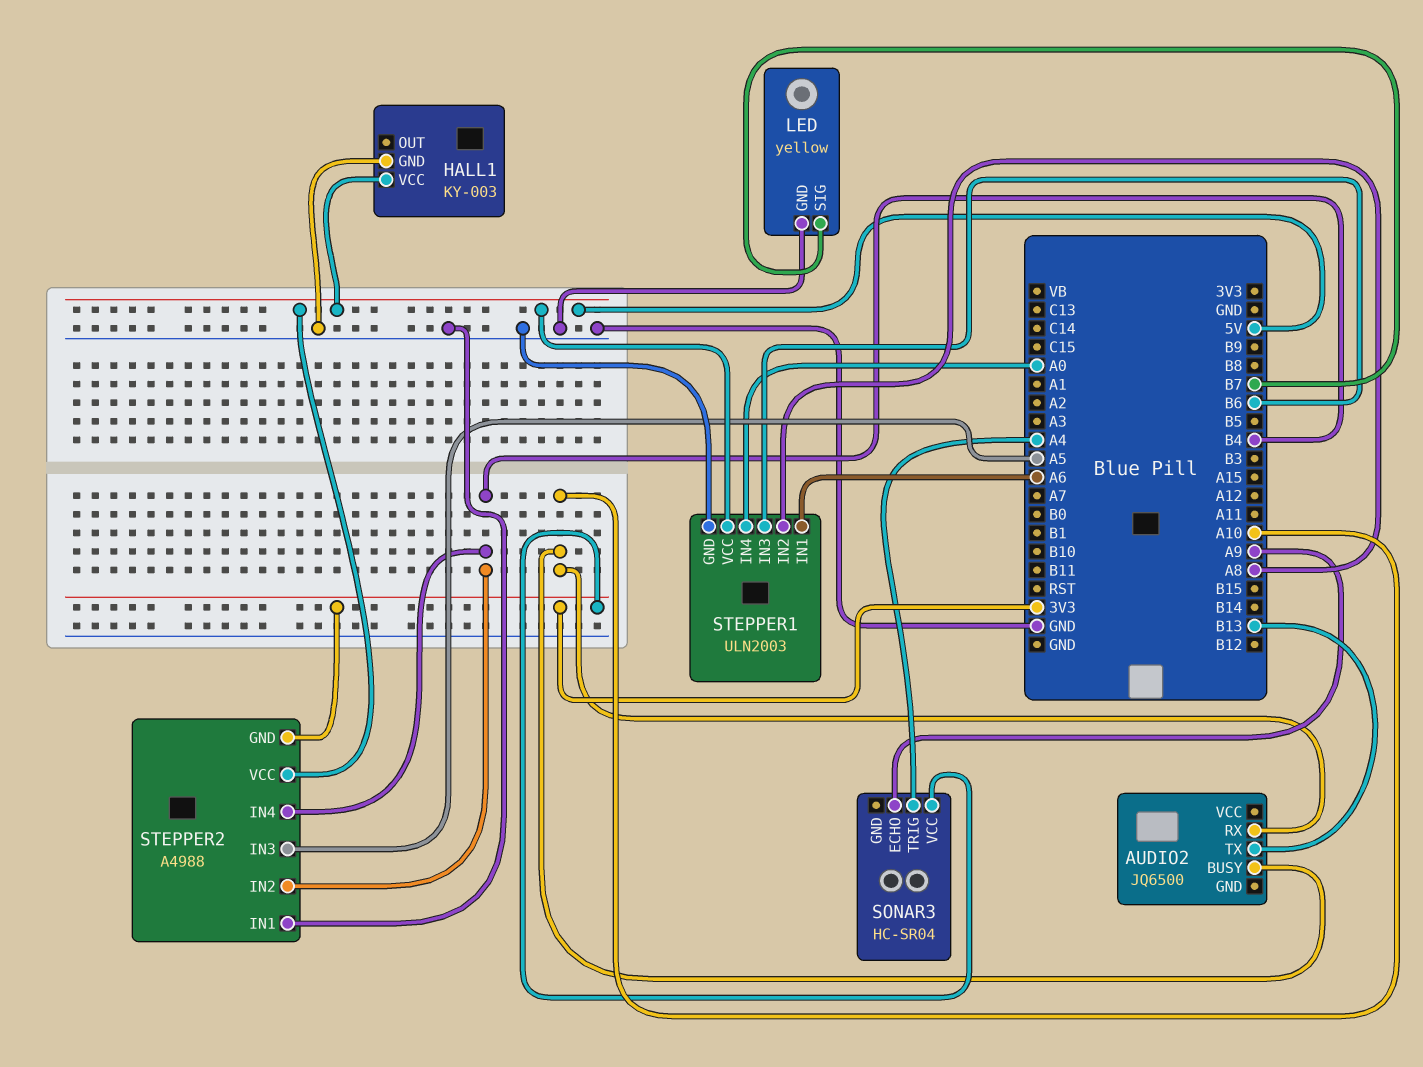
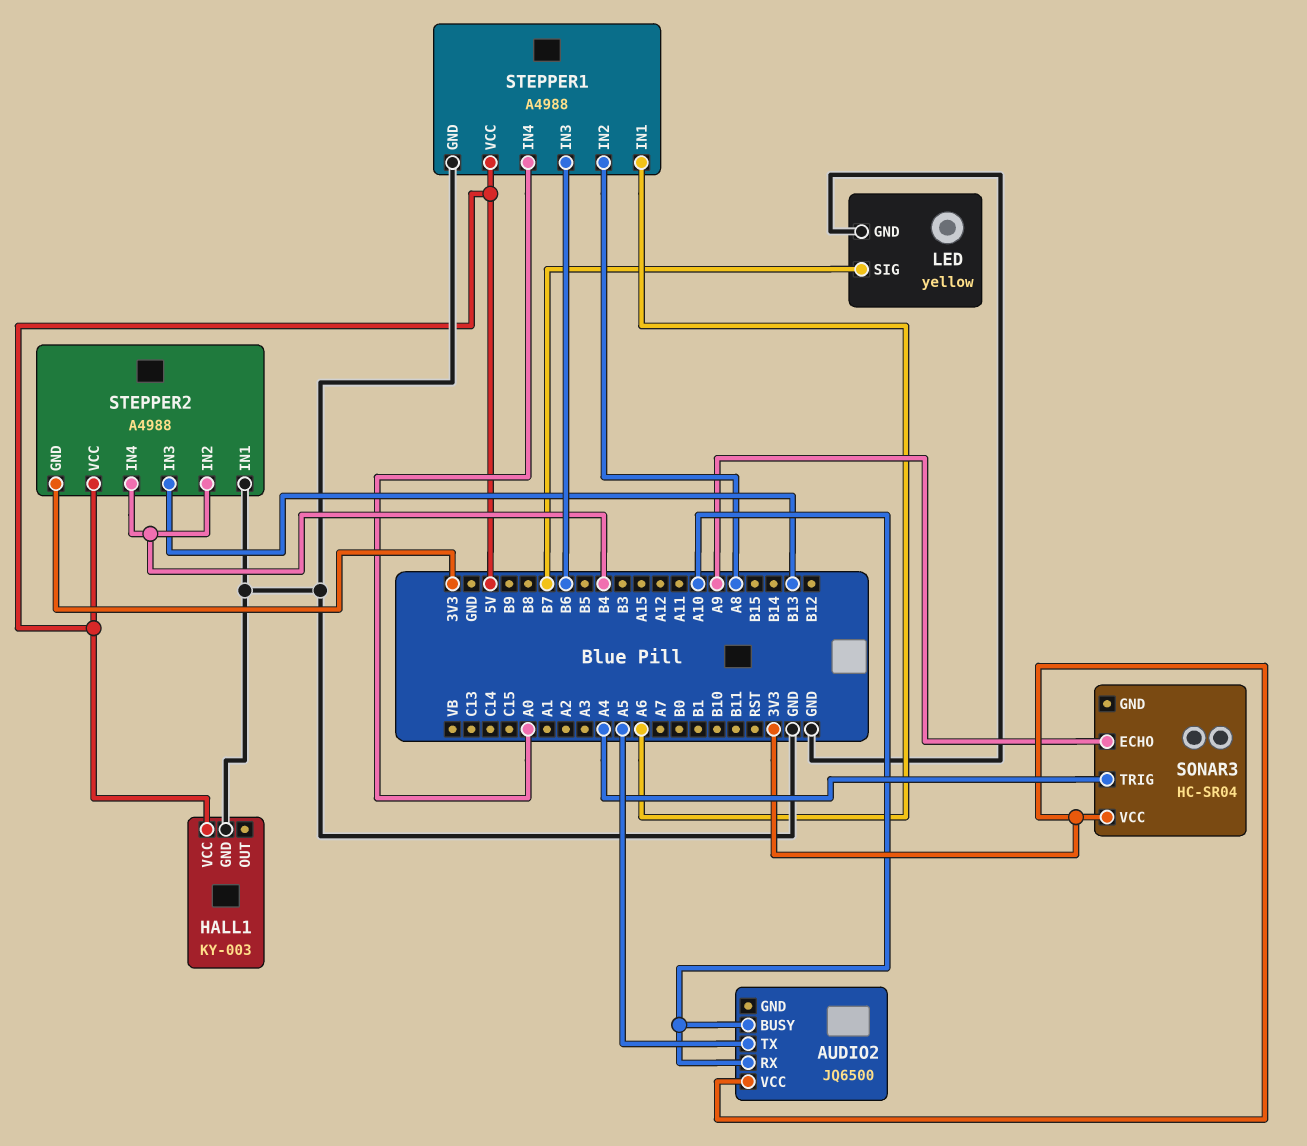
AUDIO2 pin TX: B13 -> A5
AUDIO2 pin VCC: none -> 3V3
STEPPER1: ULN2003 -> A4988
STEPPER2 pin IN3: A5 -> B13

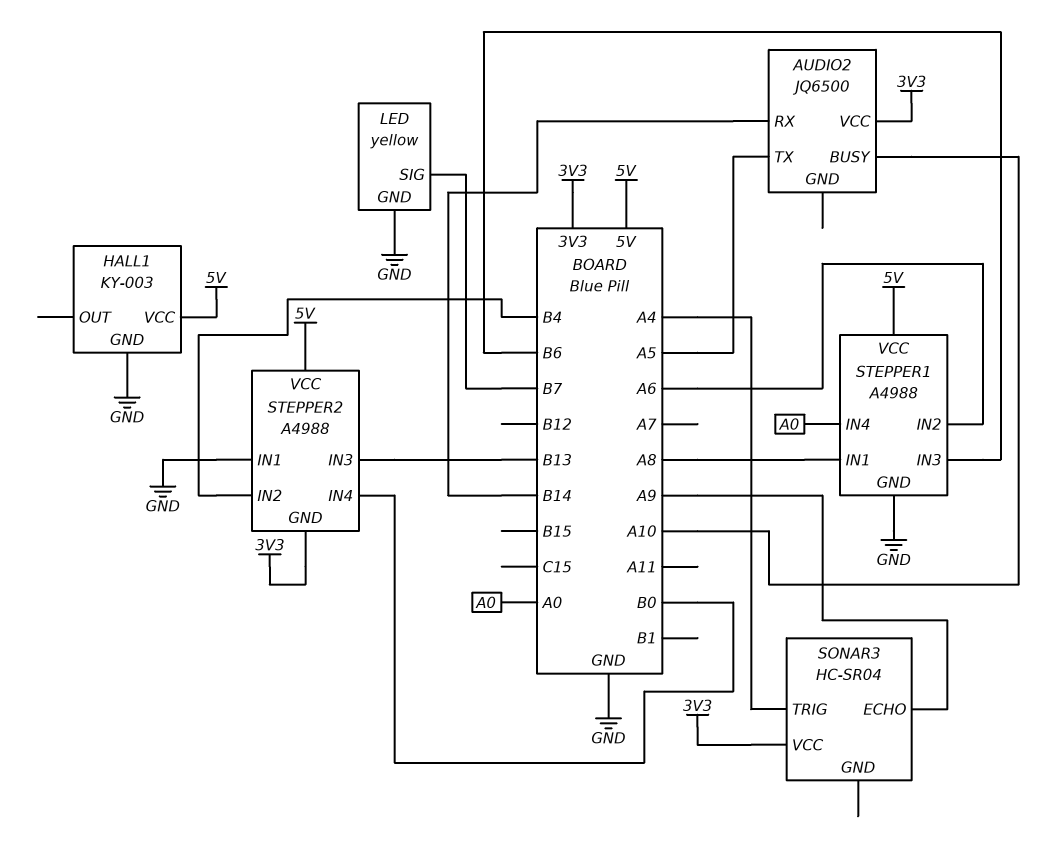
AUDIO2 pin RX: A10 -> B14
STEPPER1 pin IN1: A6 -> A8
STEPPER1 pin IN2: A8 -> A6
STEPPER2 pin IN4: B4 -> B0

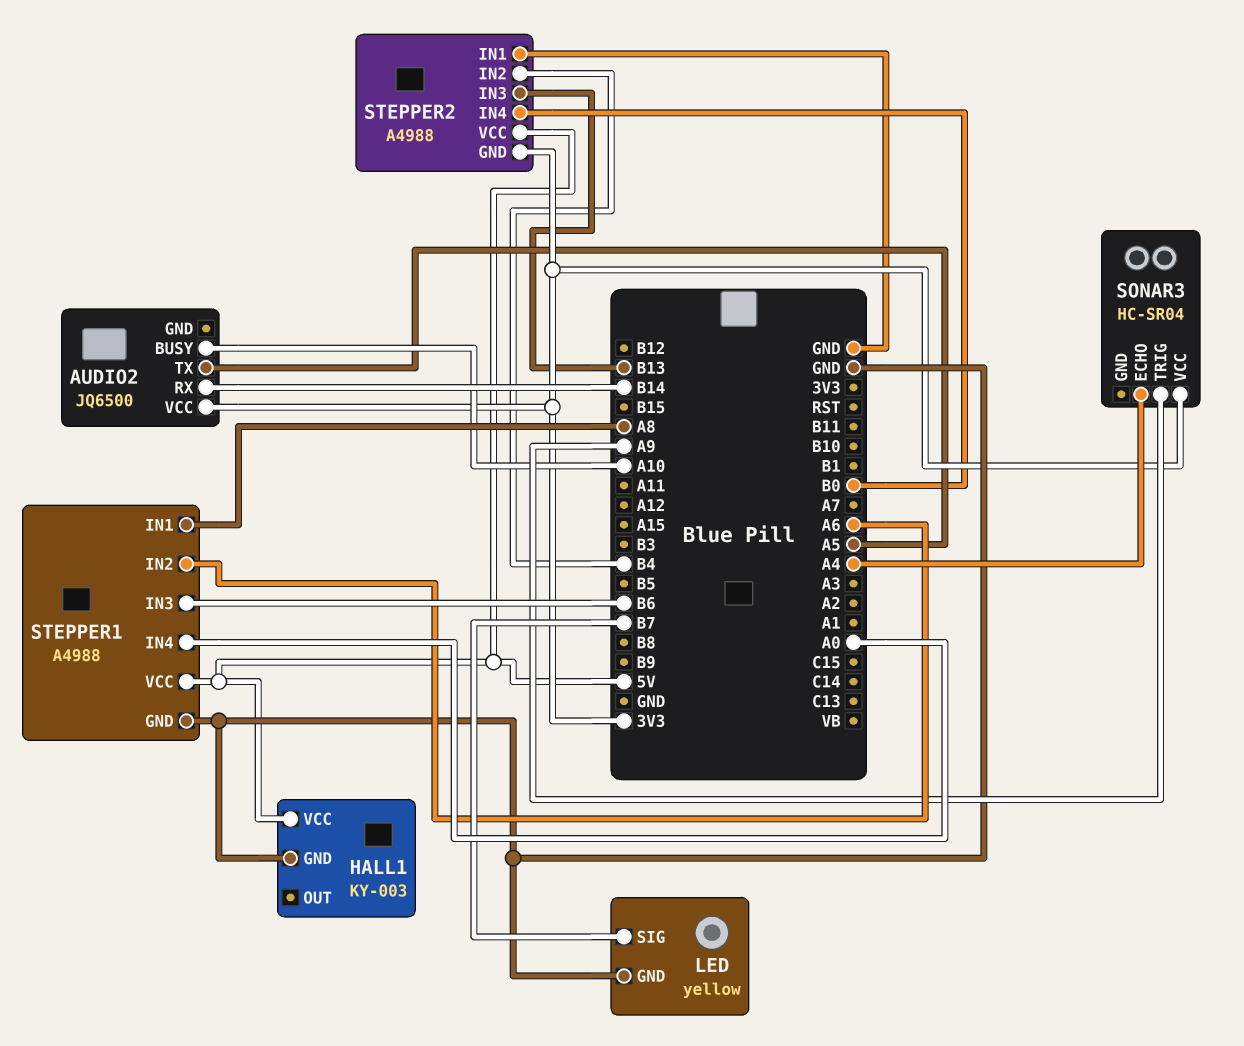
SONAR3 pin ECHO: A9 -> A4
SONAR3 pin TRIG: A4 -> A9

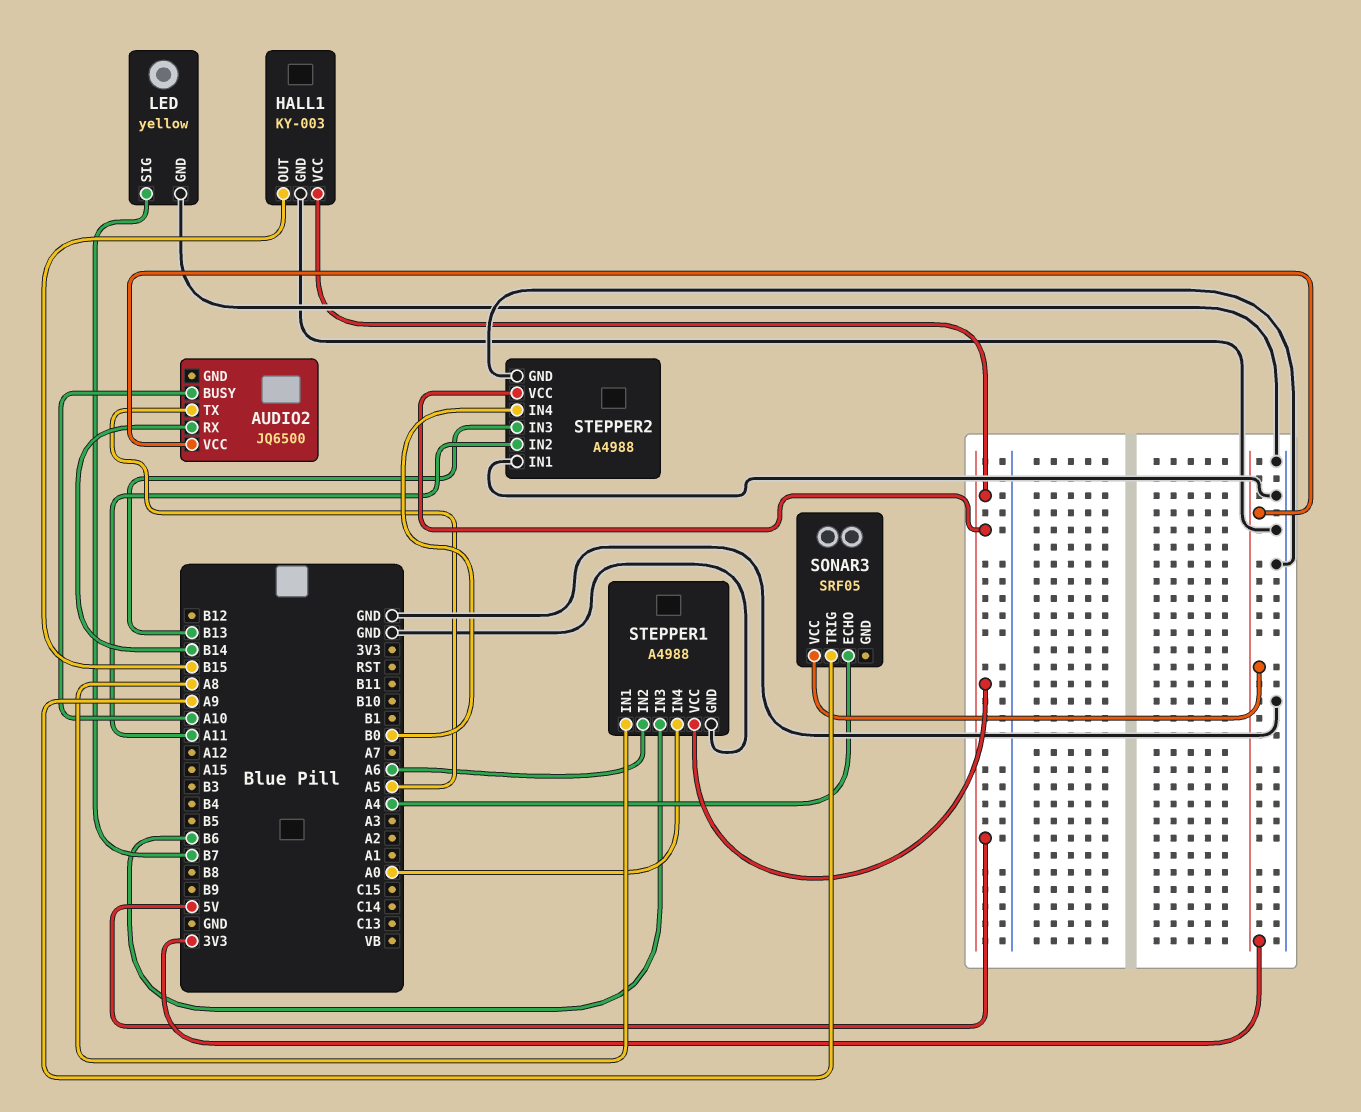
HALL1 pin OUT: none -> B15
SONAR3: HC-SR04 -> SRF05
STEPPER2 pin GND: 3V3 -> GND
STEPPER2 pin IN2: B4 -> A11

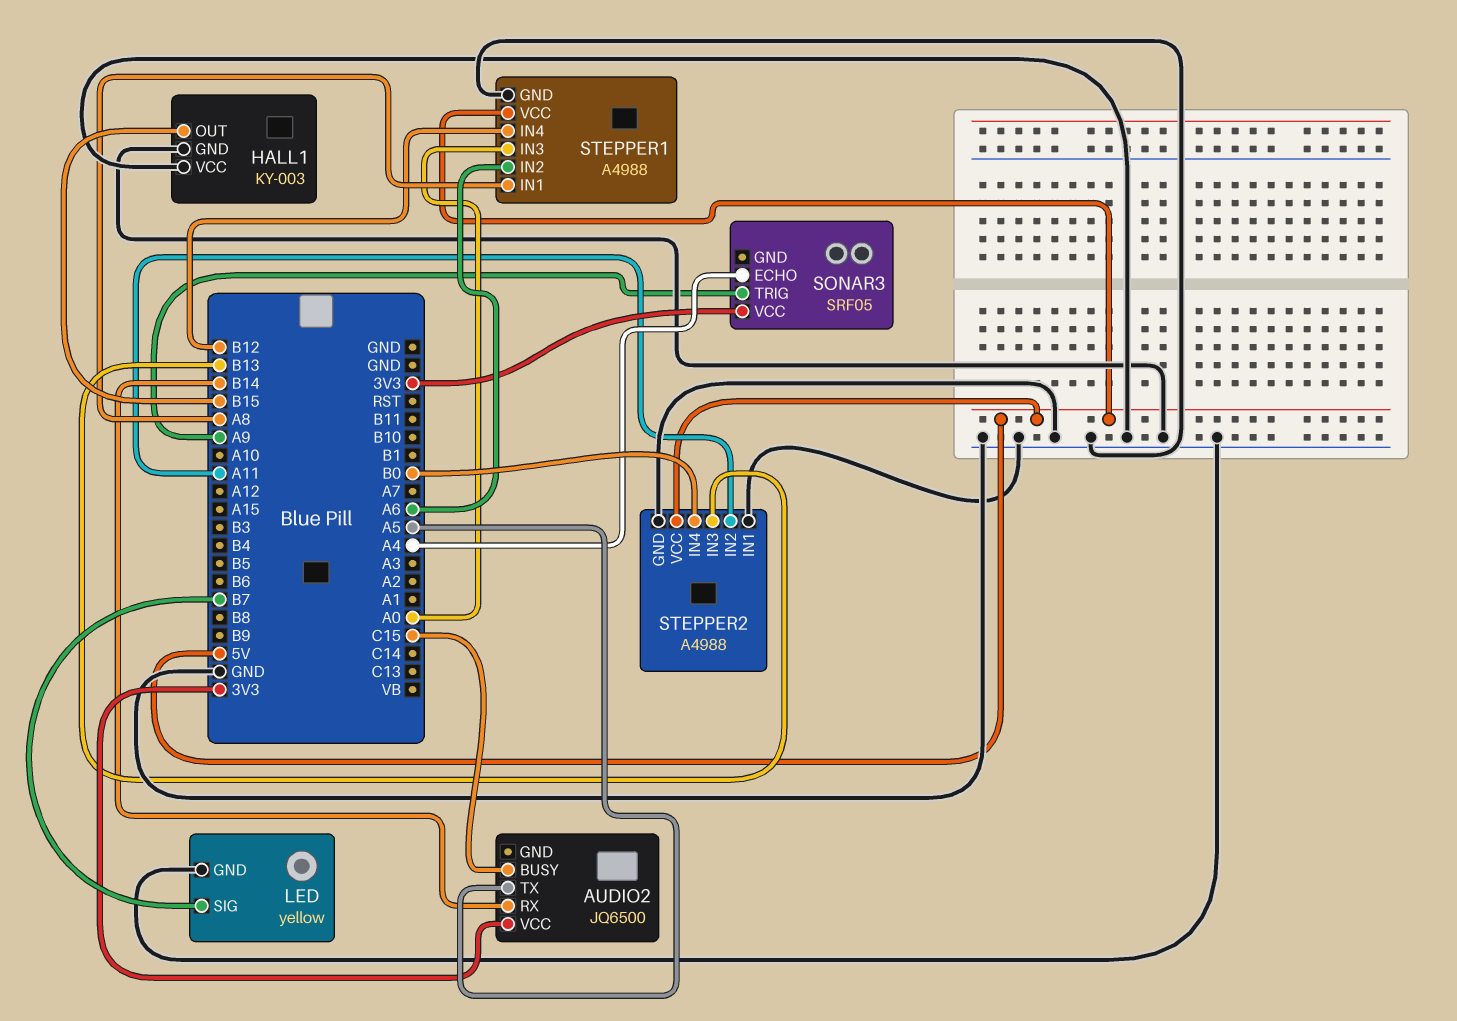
AUDIO2 pin BUSY: A10 -> C15
HALL1 pin VCC: 5V -> GND
STEPPER1 pin IN3: B6 -> A0
STEPPER1 pin IN4: A0 -> B12

